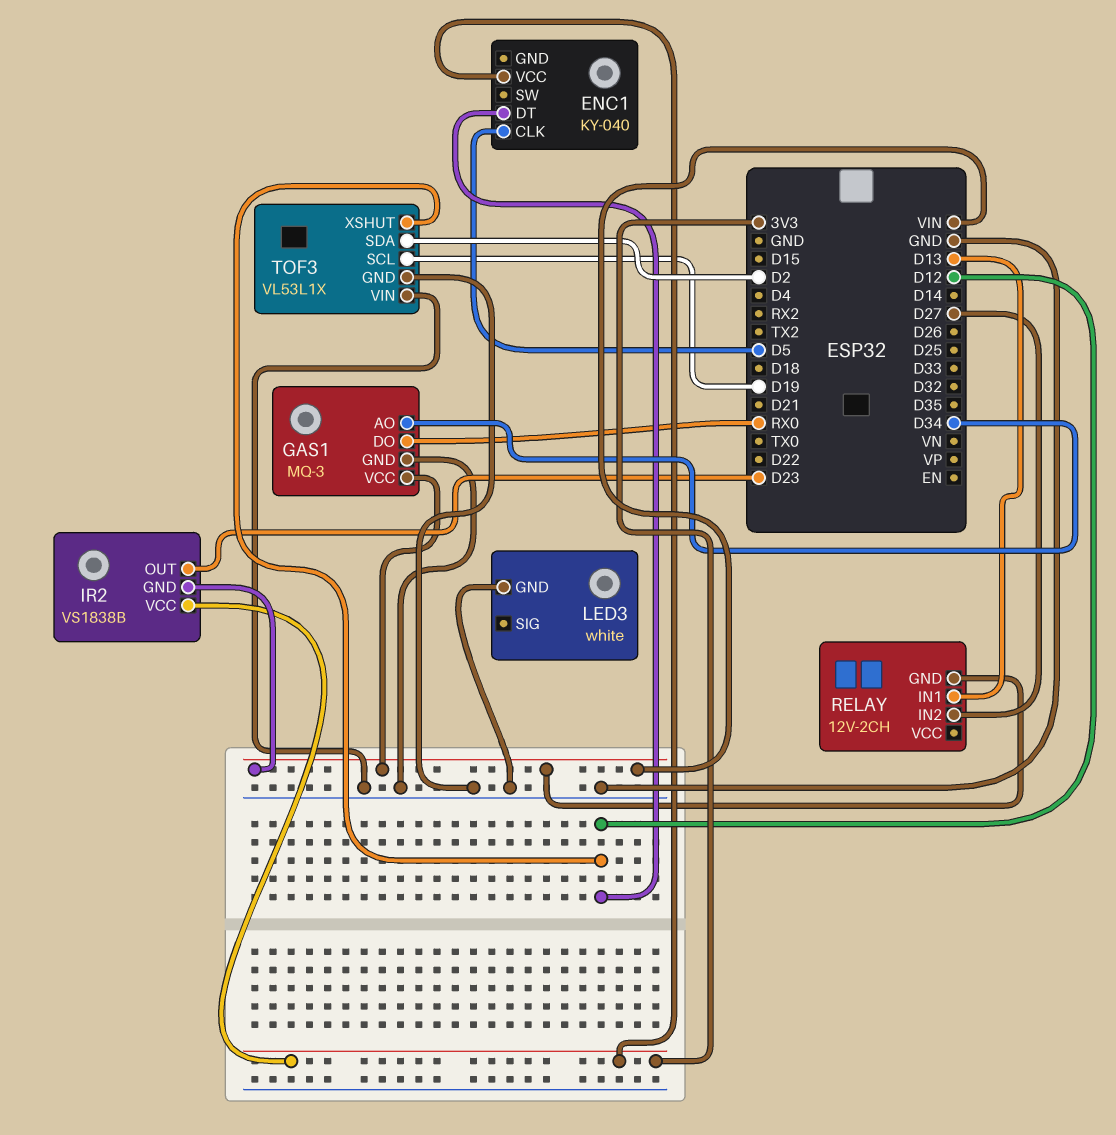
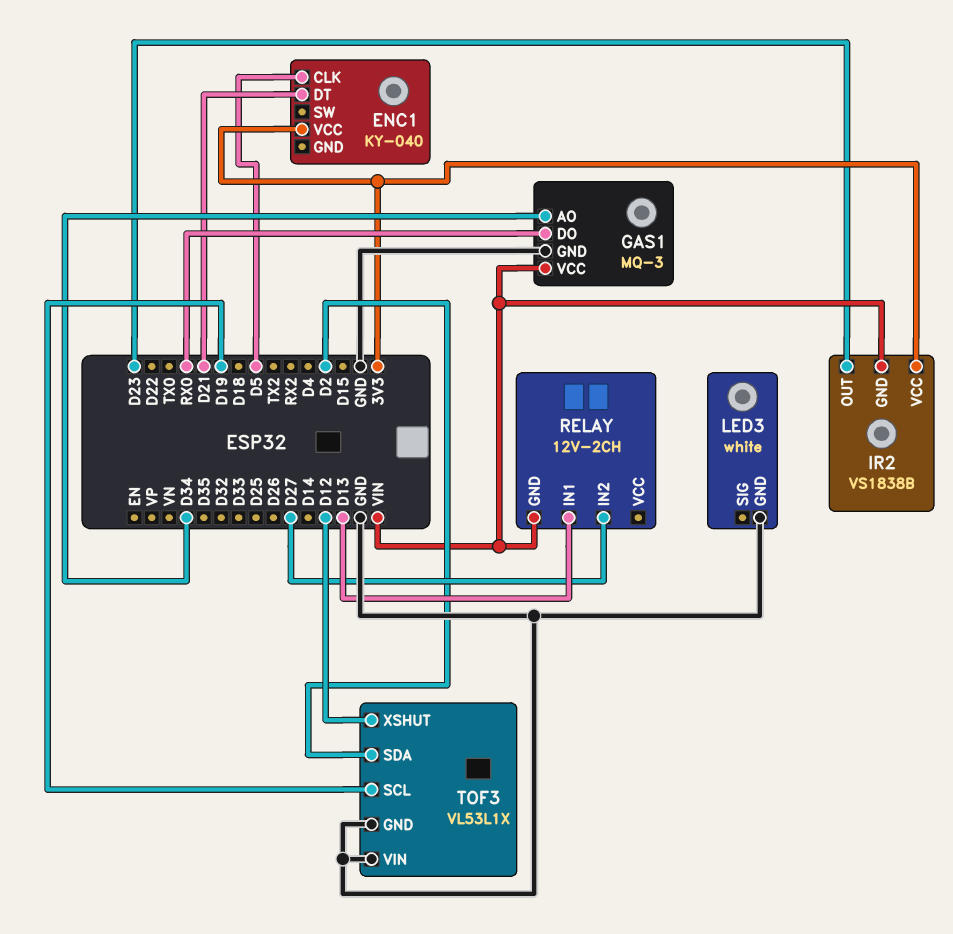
ENC1 pin DT: D12 -> D21

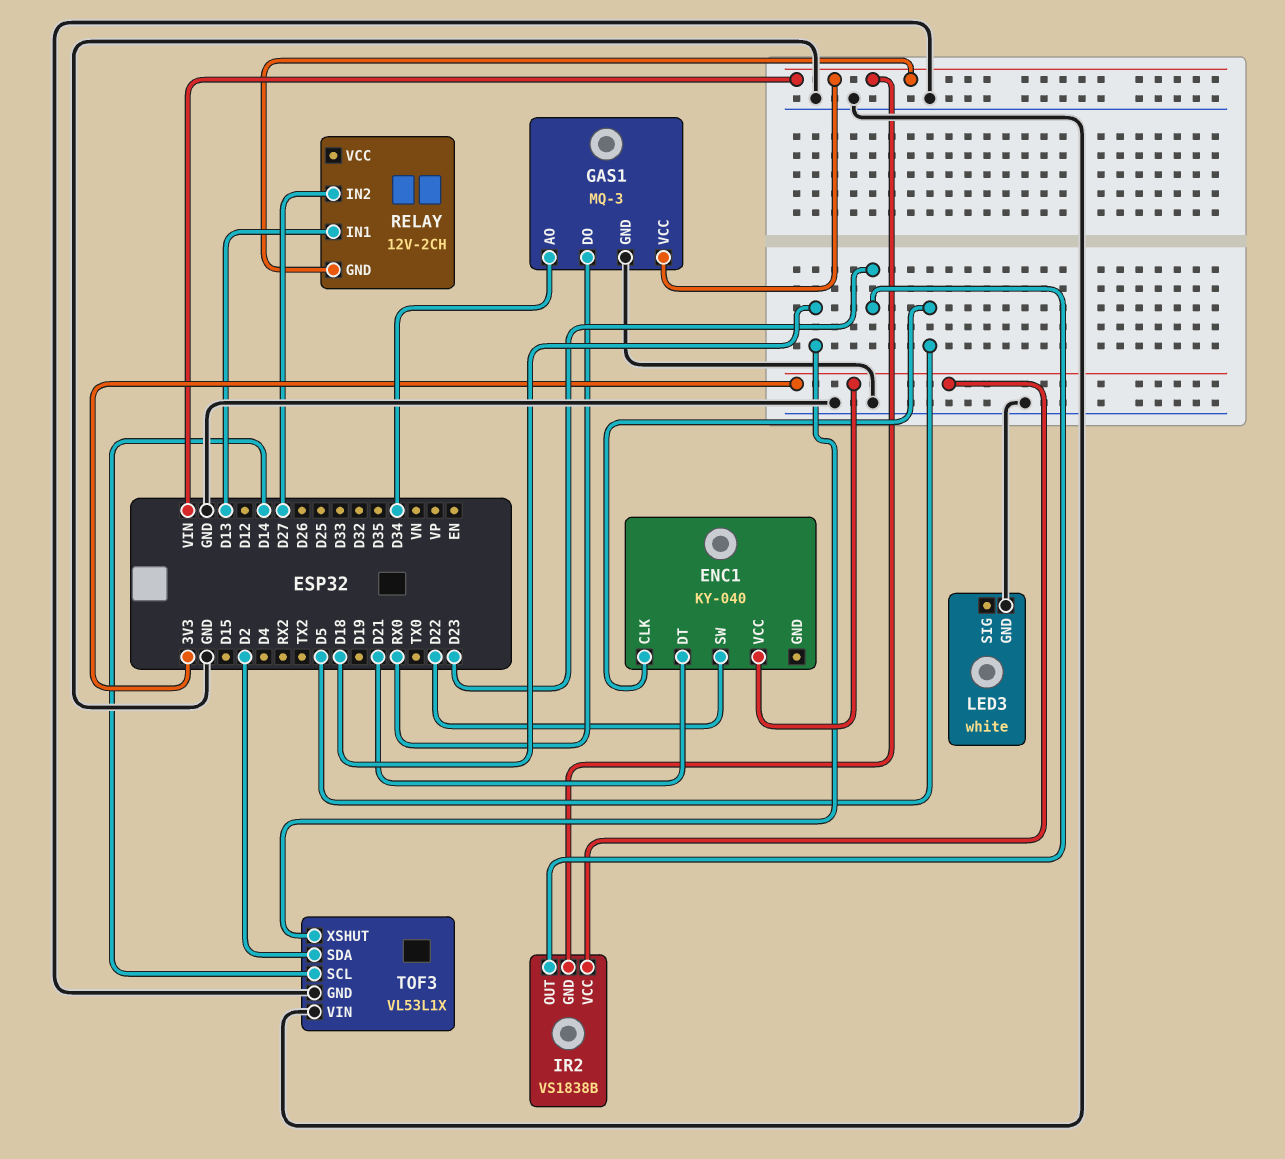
ENC1 pin SW: none -> D22
TOF3 pin SCL: D19 -> D14
TOF3 pin XSHUT: D12 -> D18

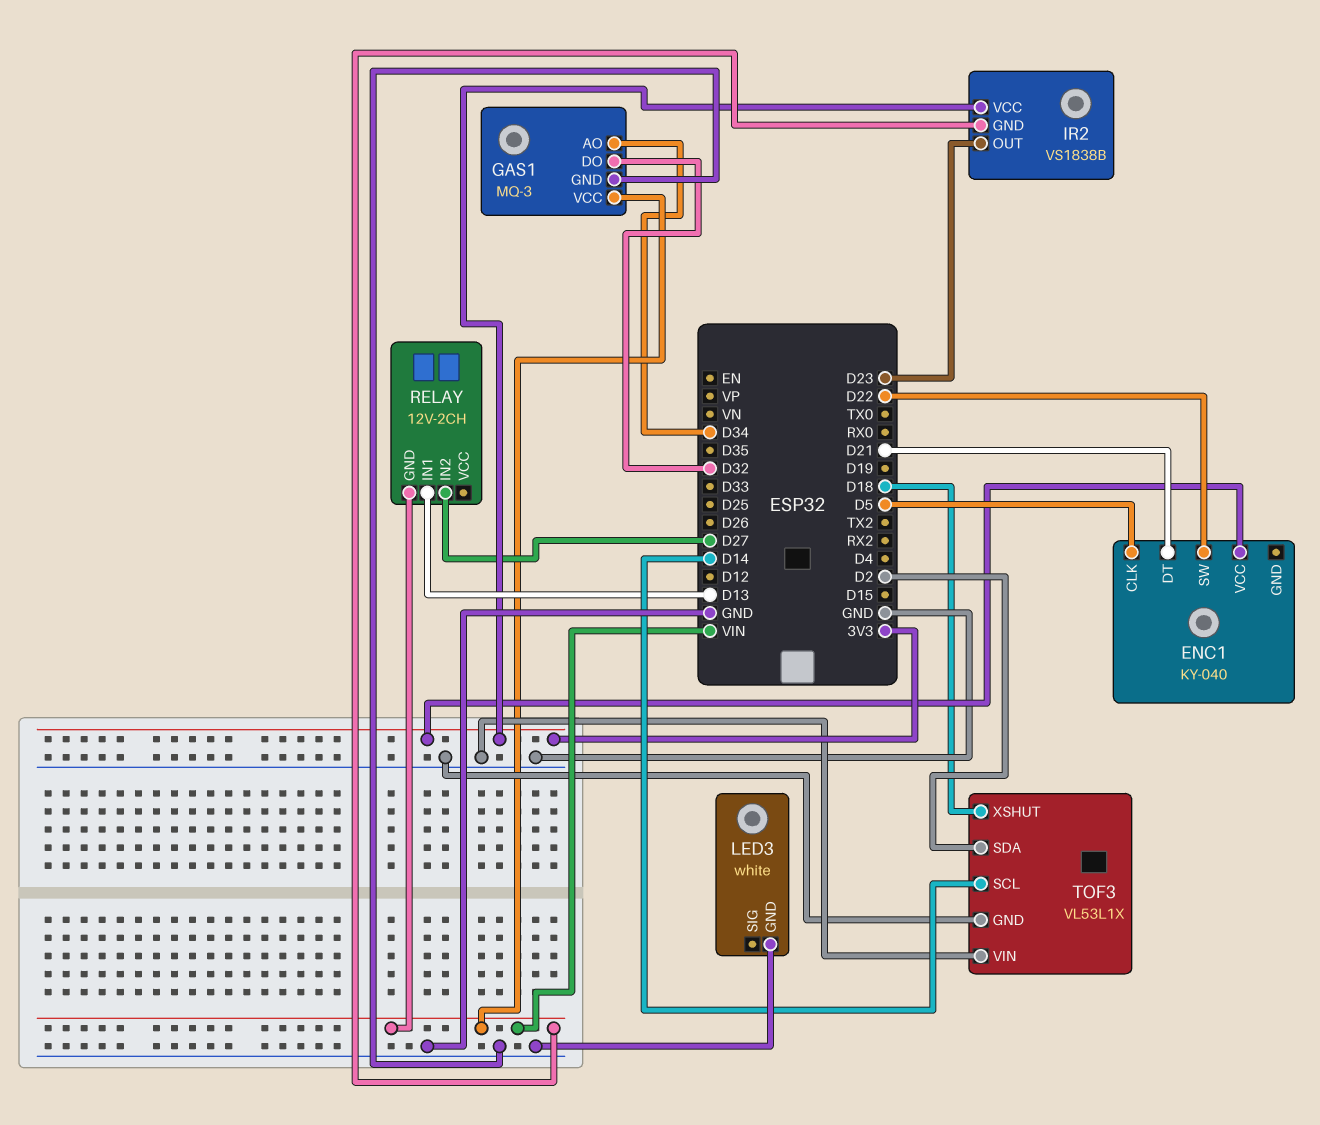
GAS1 pin DO: RX0 -> D32

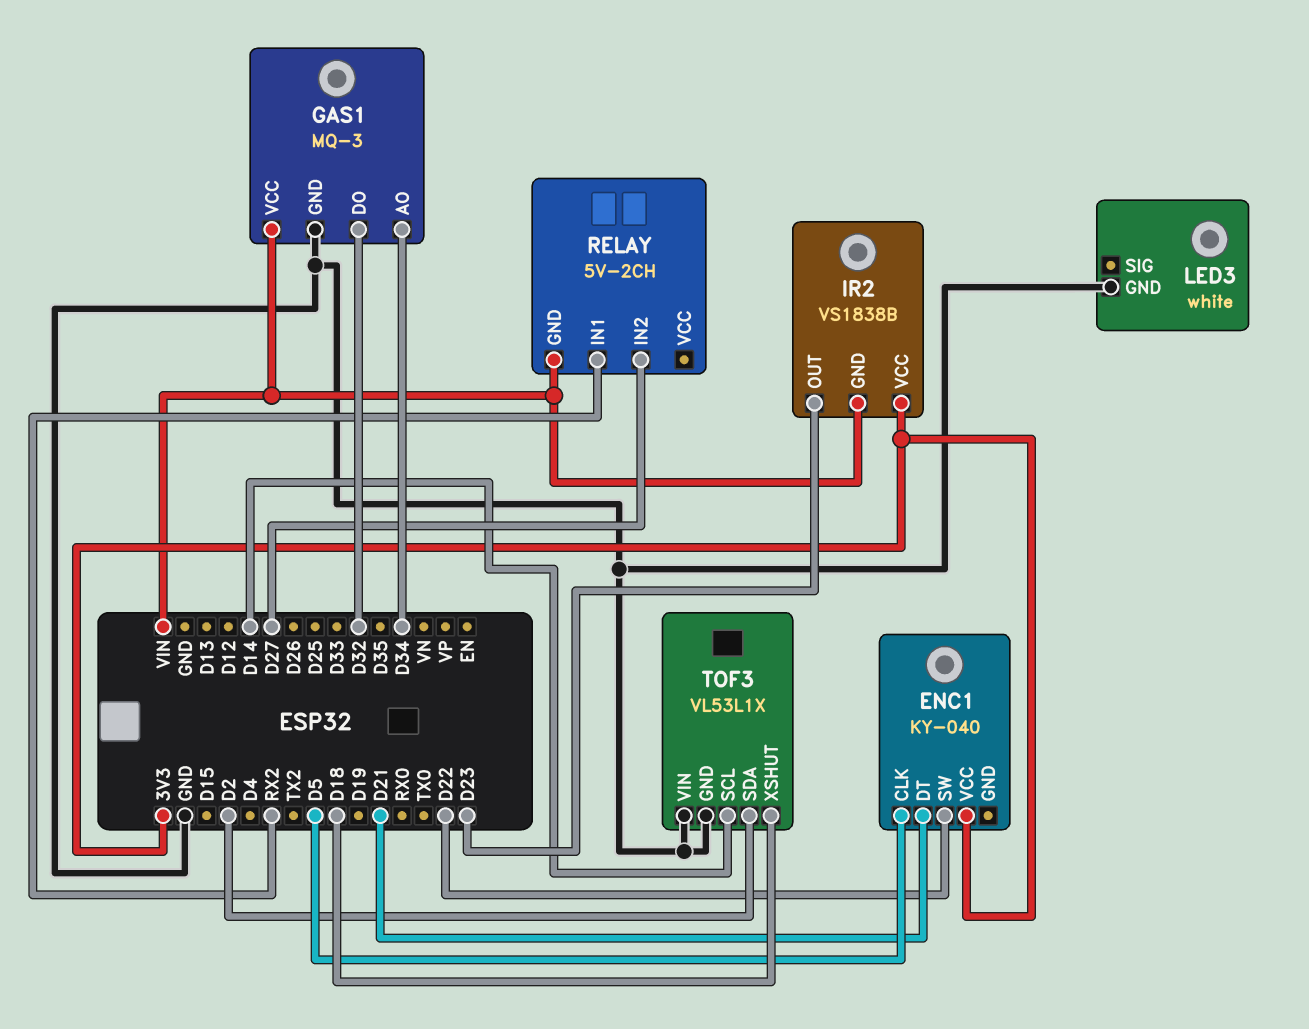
RELAY: 12V-2CH -> 5V-2CH
RELAY pin IN1: D13 -> RX2

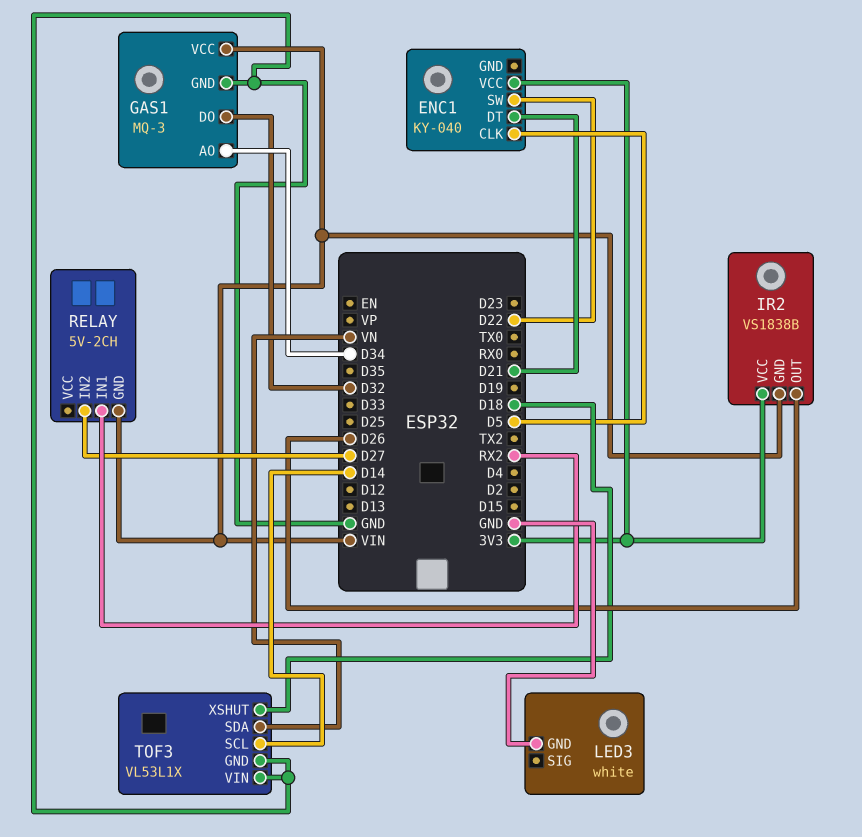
IR2 pin OUT: D23 -> D26
TOF3 pin SDA: D2 -> VN

